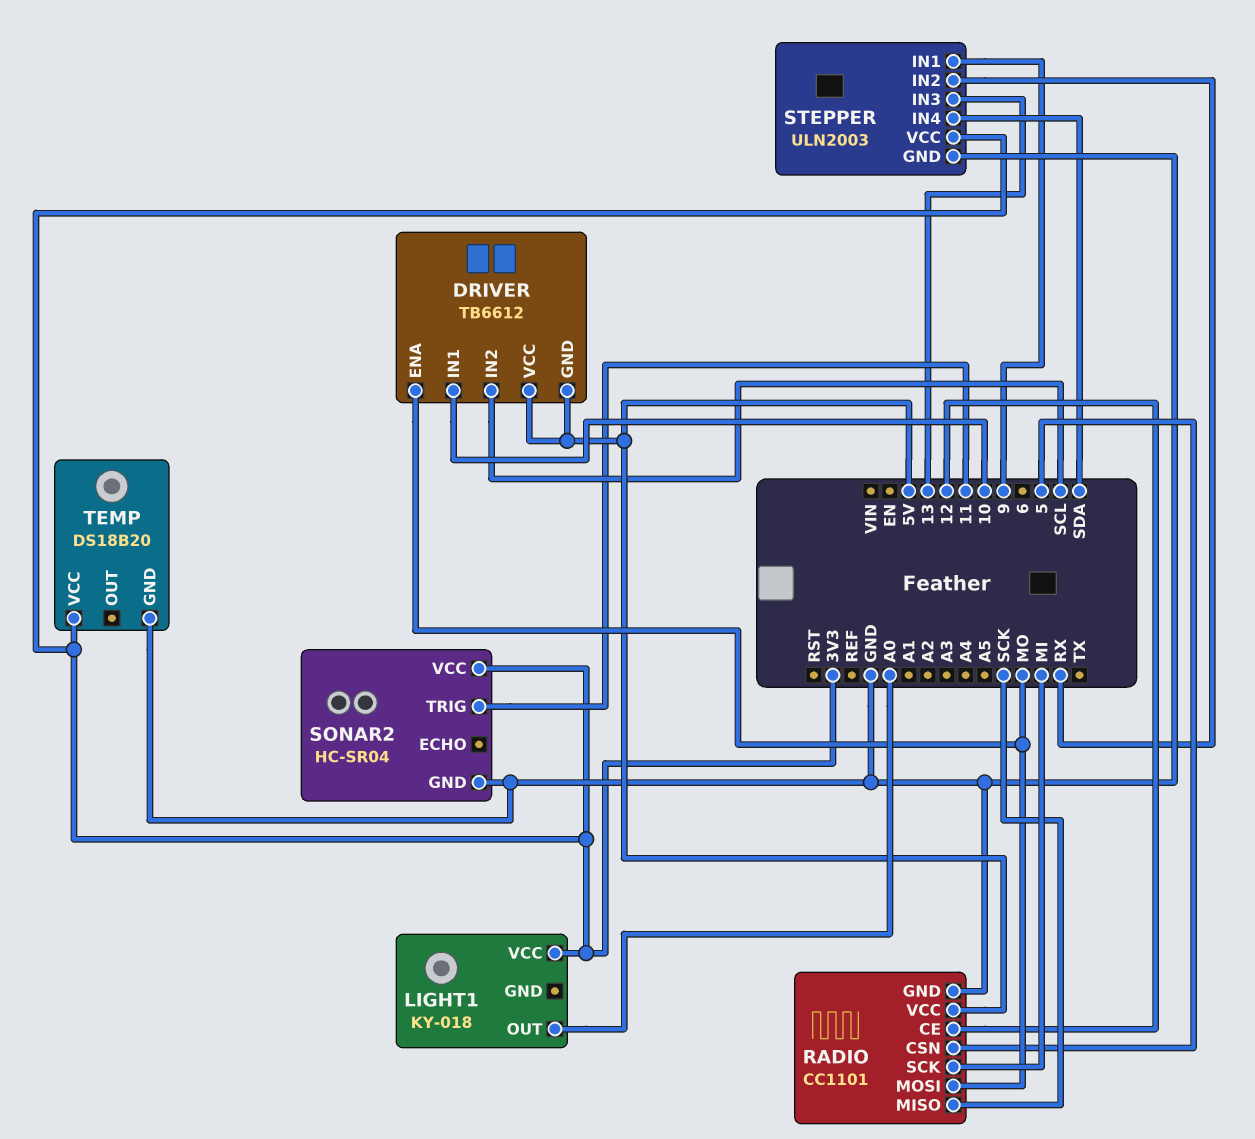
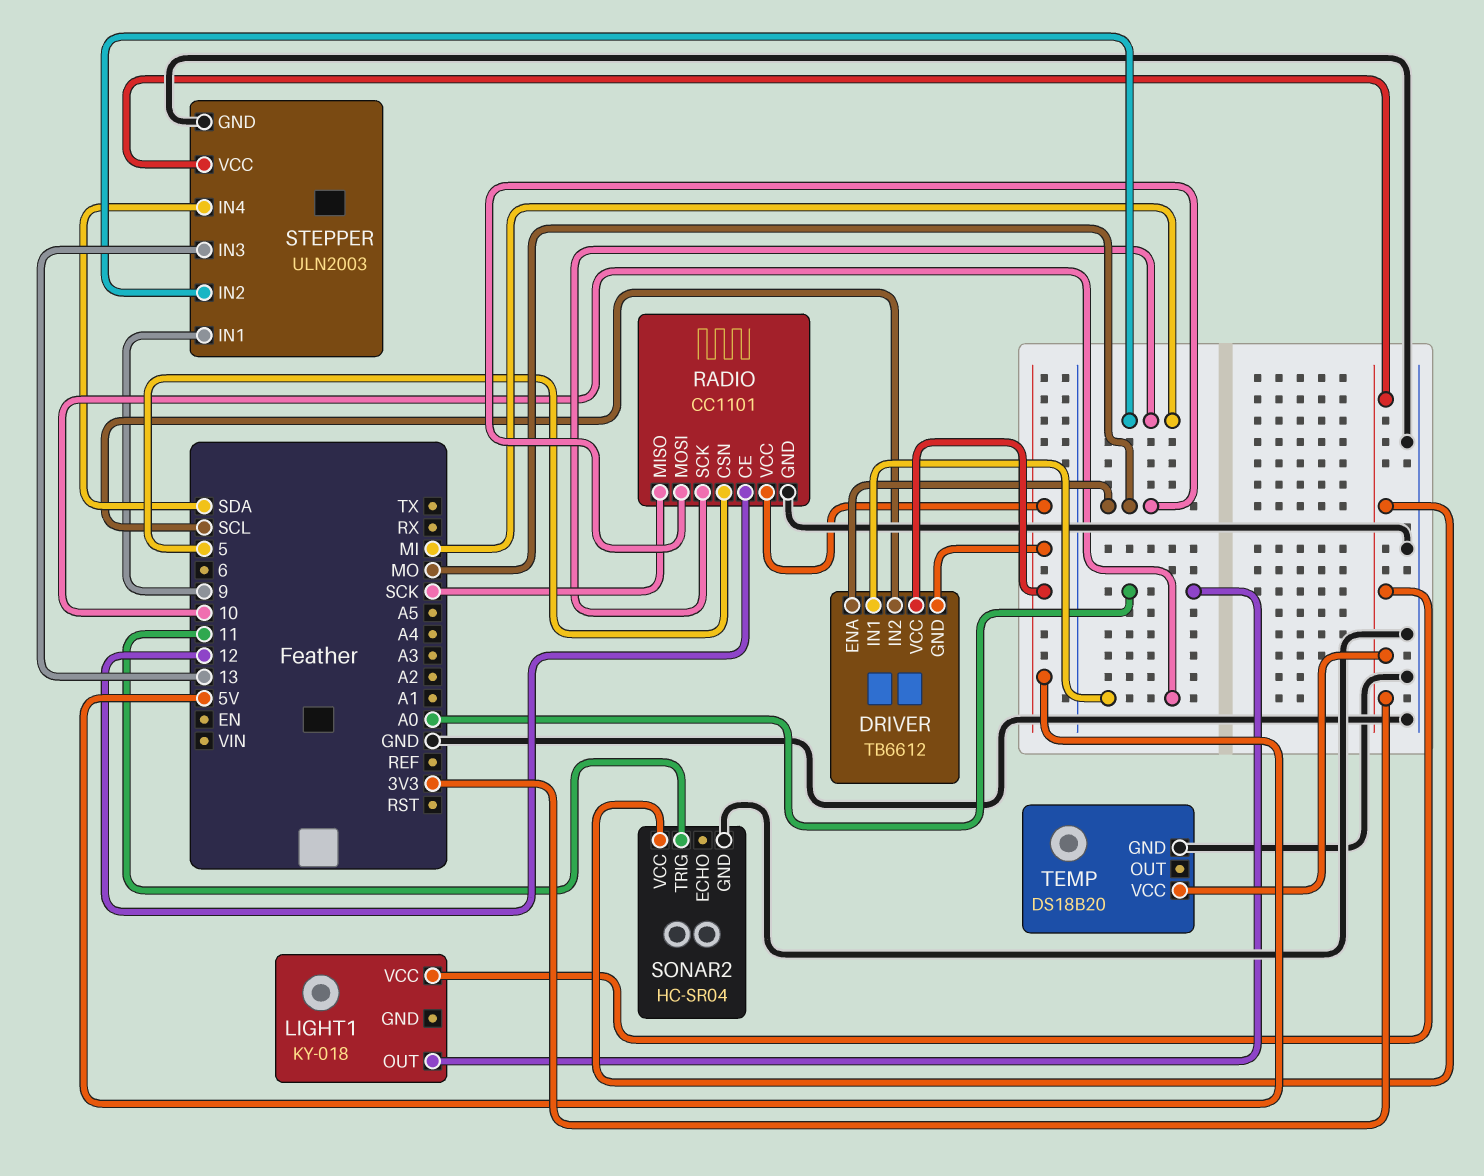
STEPPER pin IN2: RX -> MI

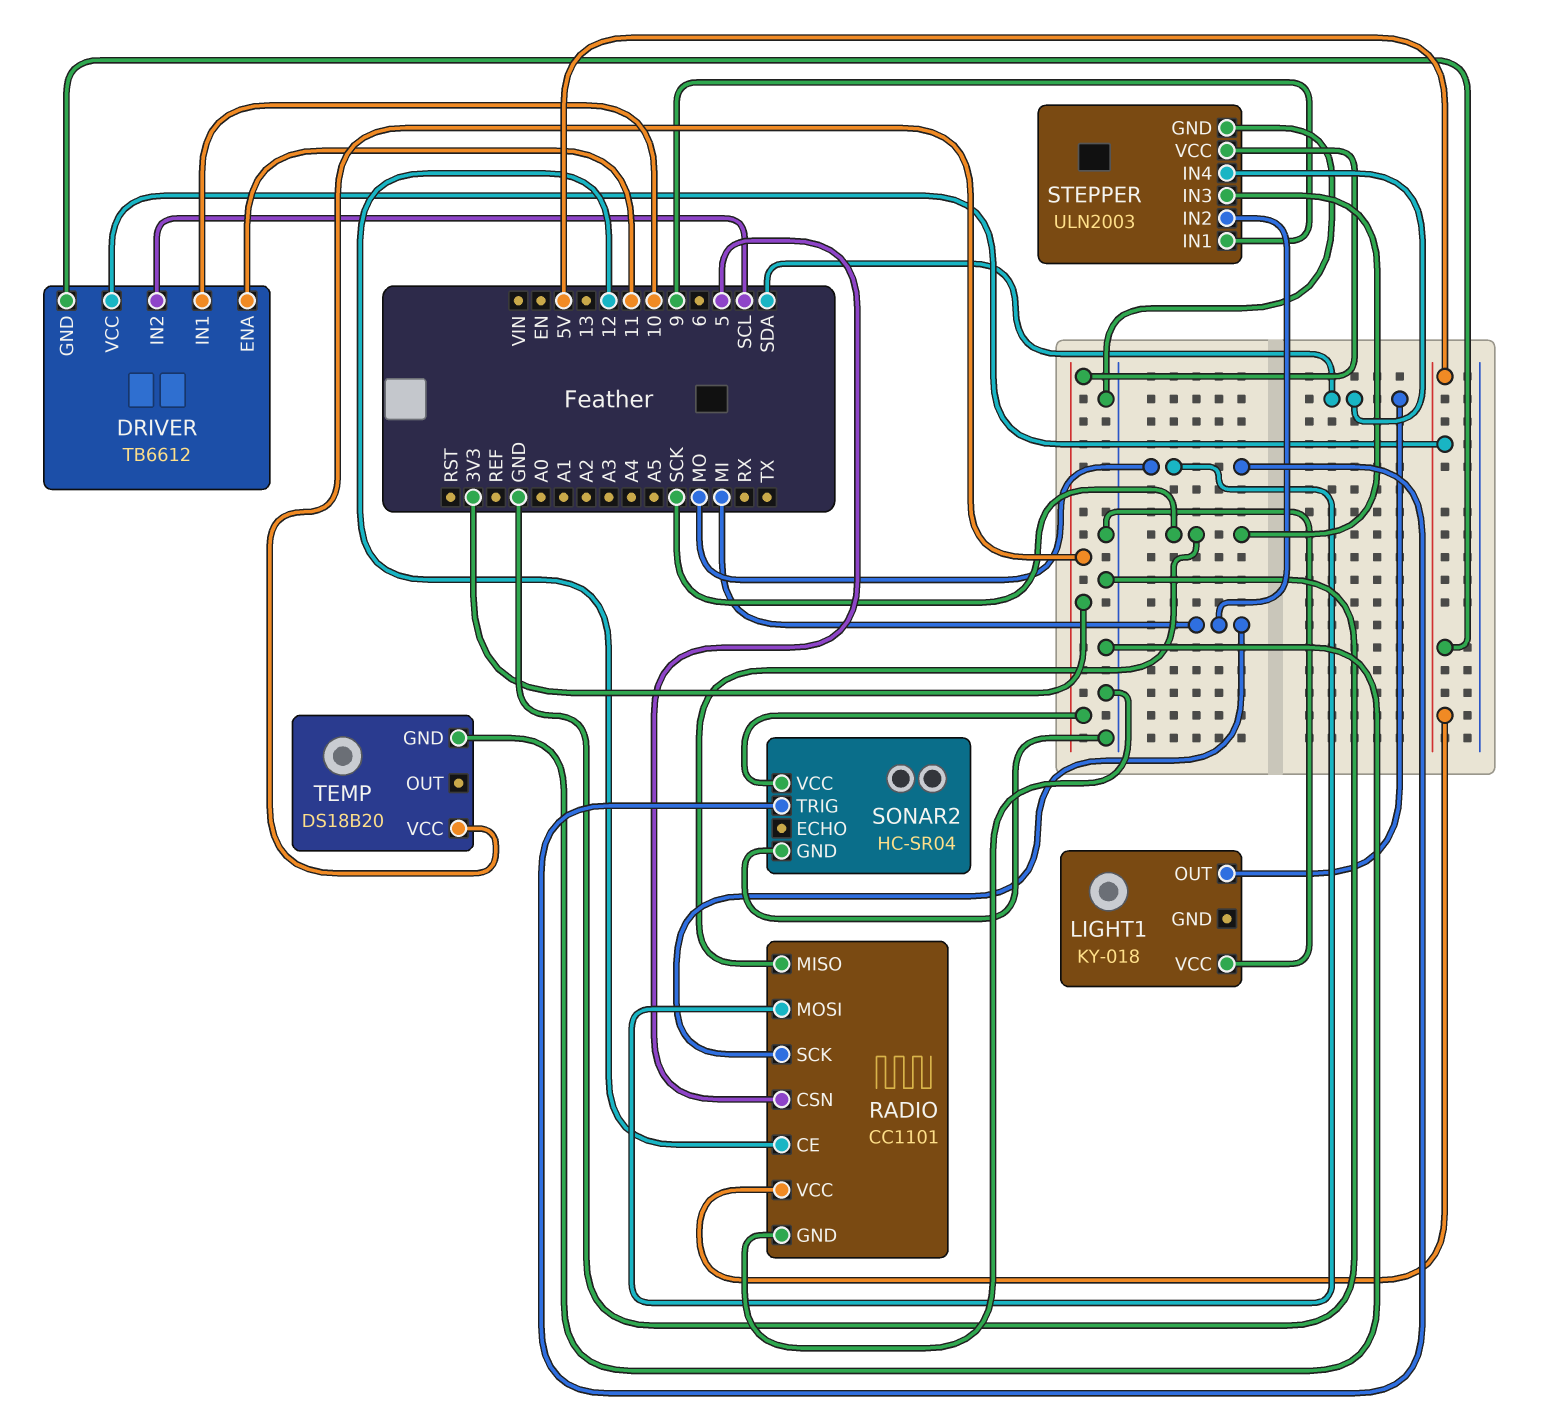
DRIVER pin ENA: MO -> 11
LIGHT1 pin OUT: A0 -> SDA
LIGHT1 pin VCC: 3V3 -> GND
SONAR2 pin TRIG: 11 -> MO
STEPPER pin IN3: 13 -> SCK

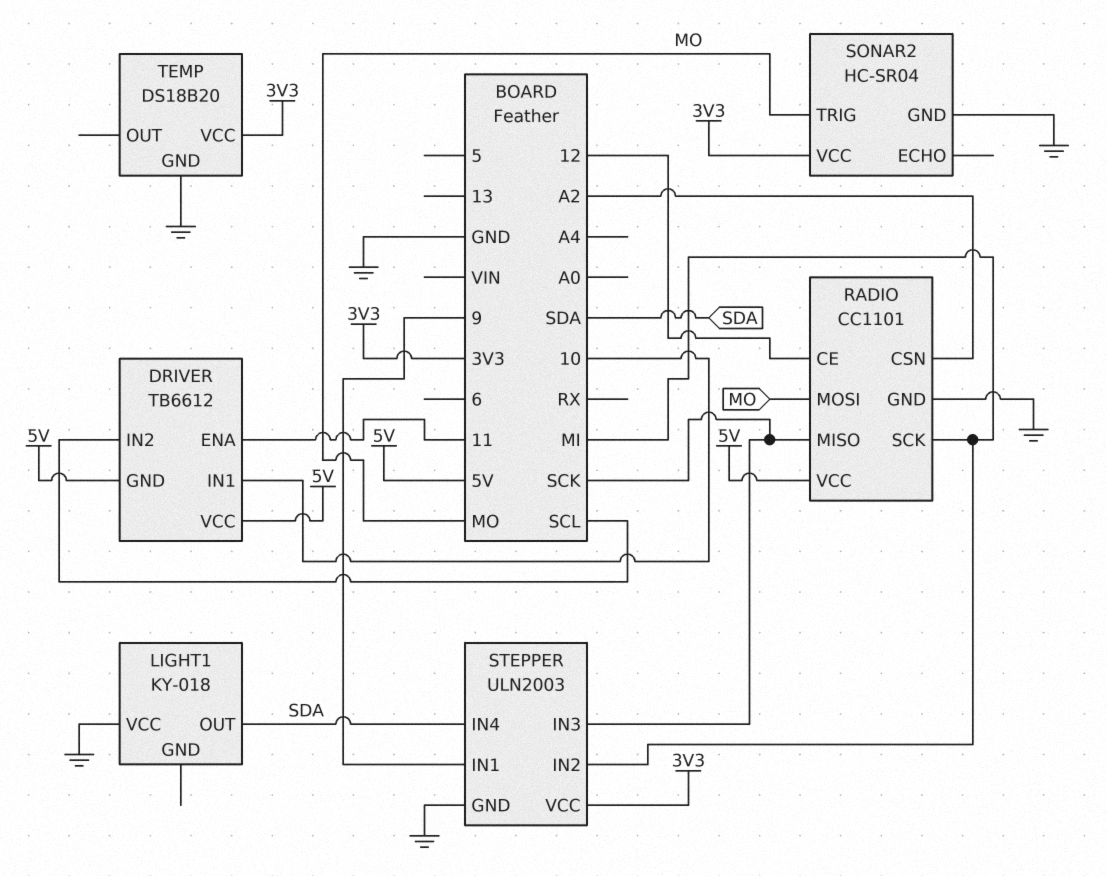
RADIO pin CSN: 5 -> A2

